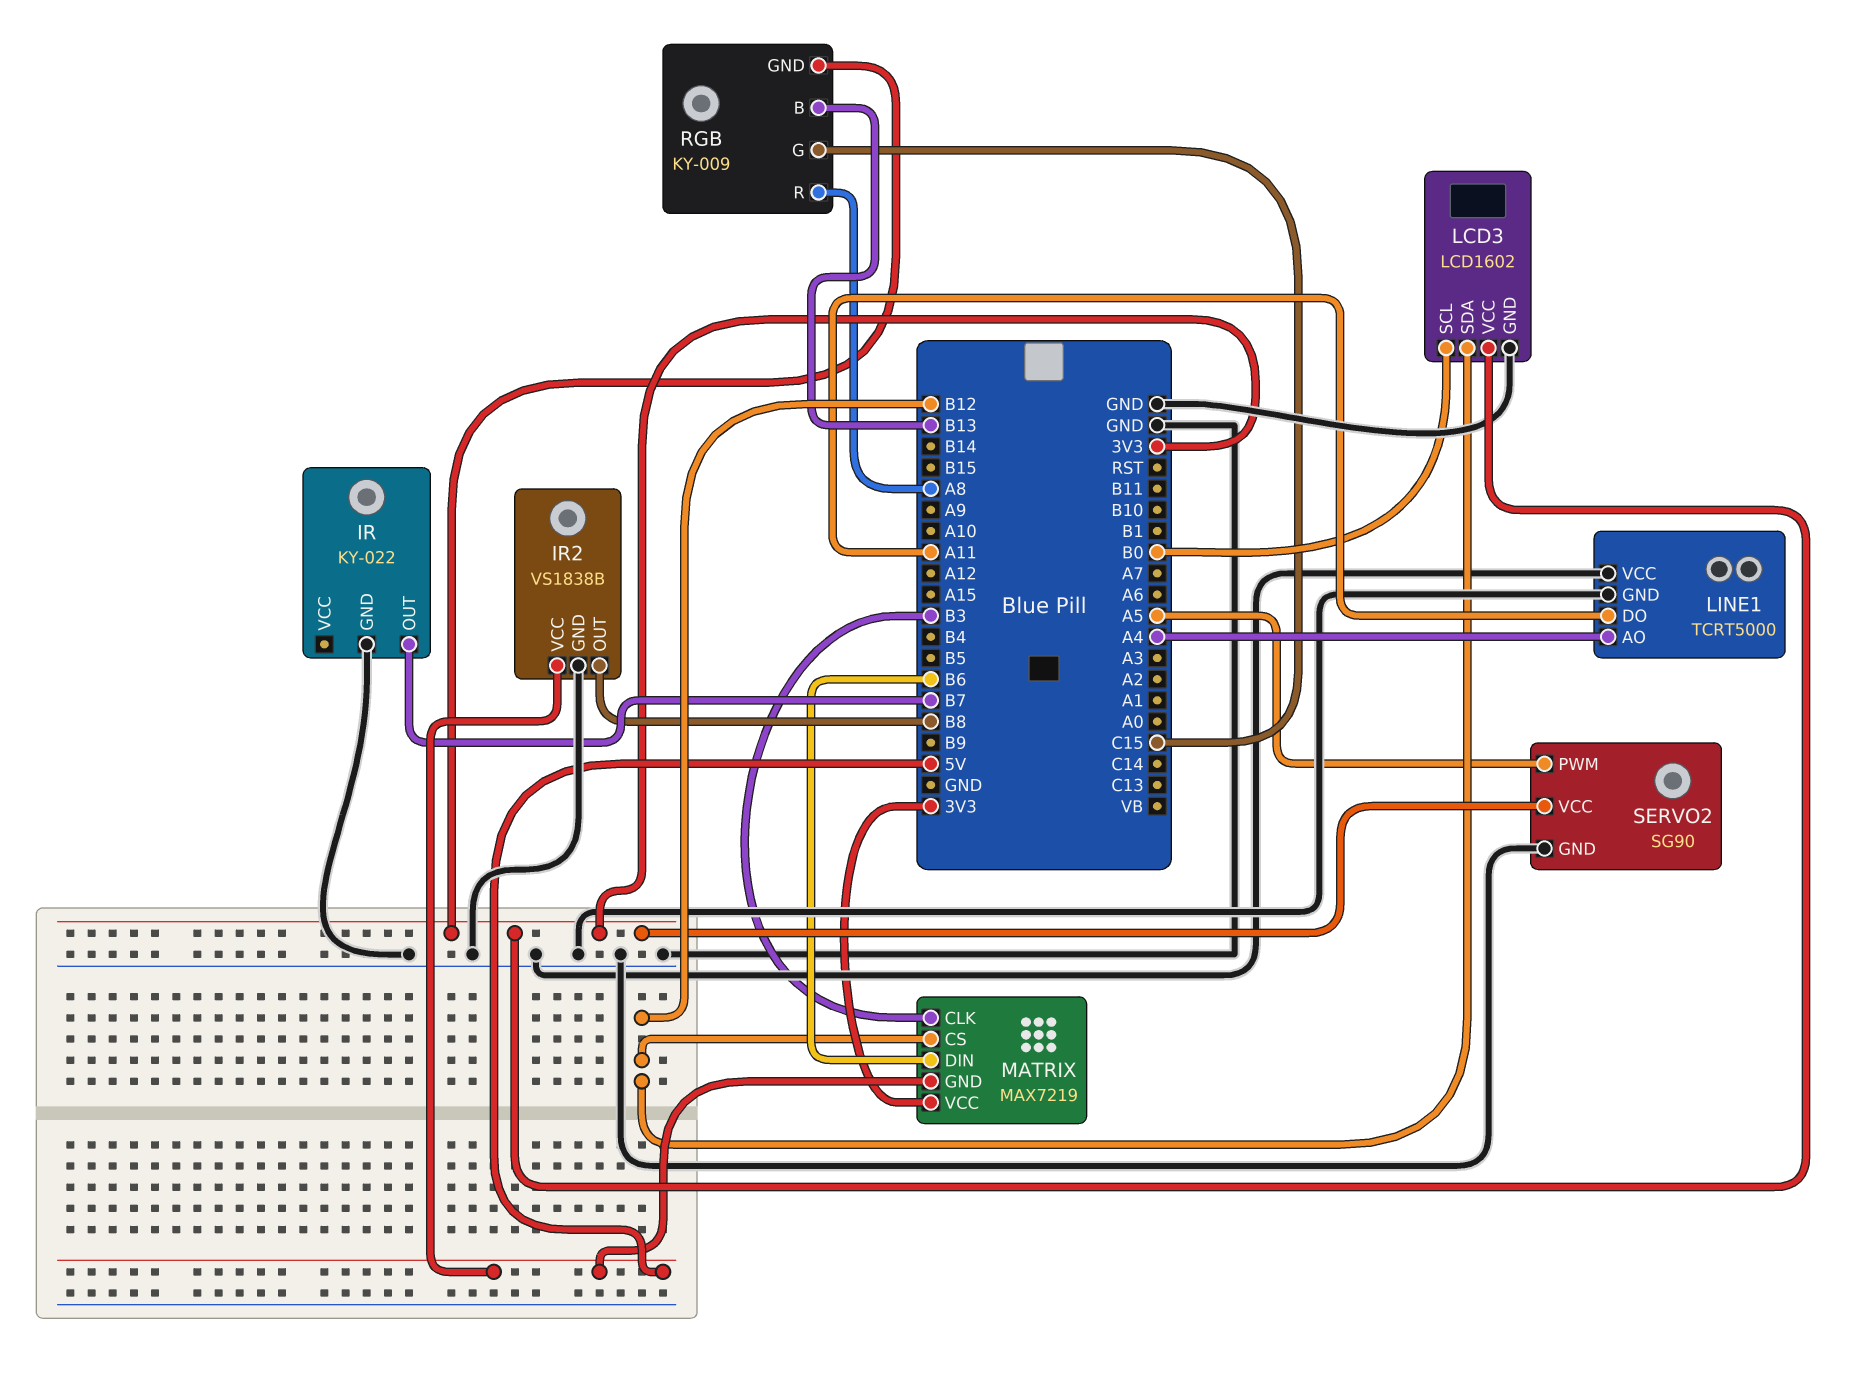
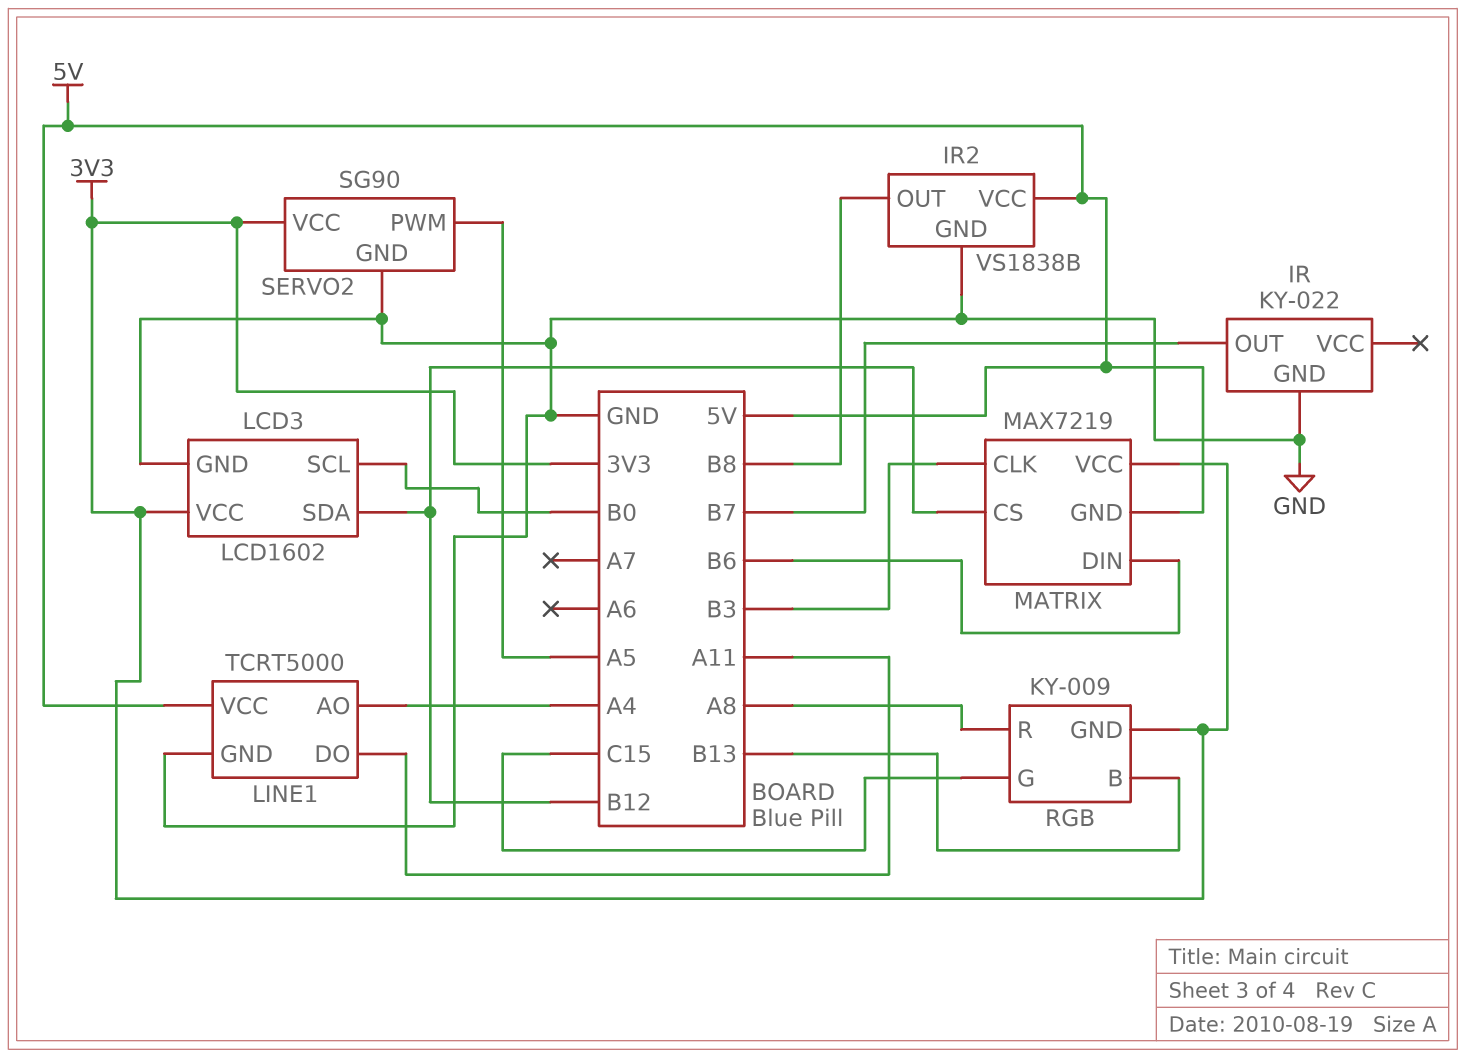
LINE1 pin VCC: GND -> 5V

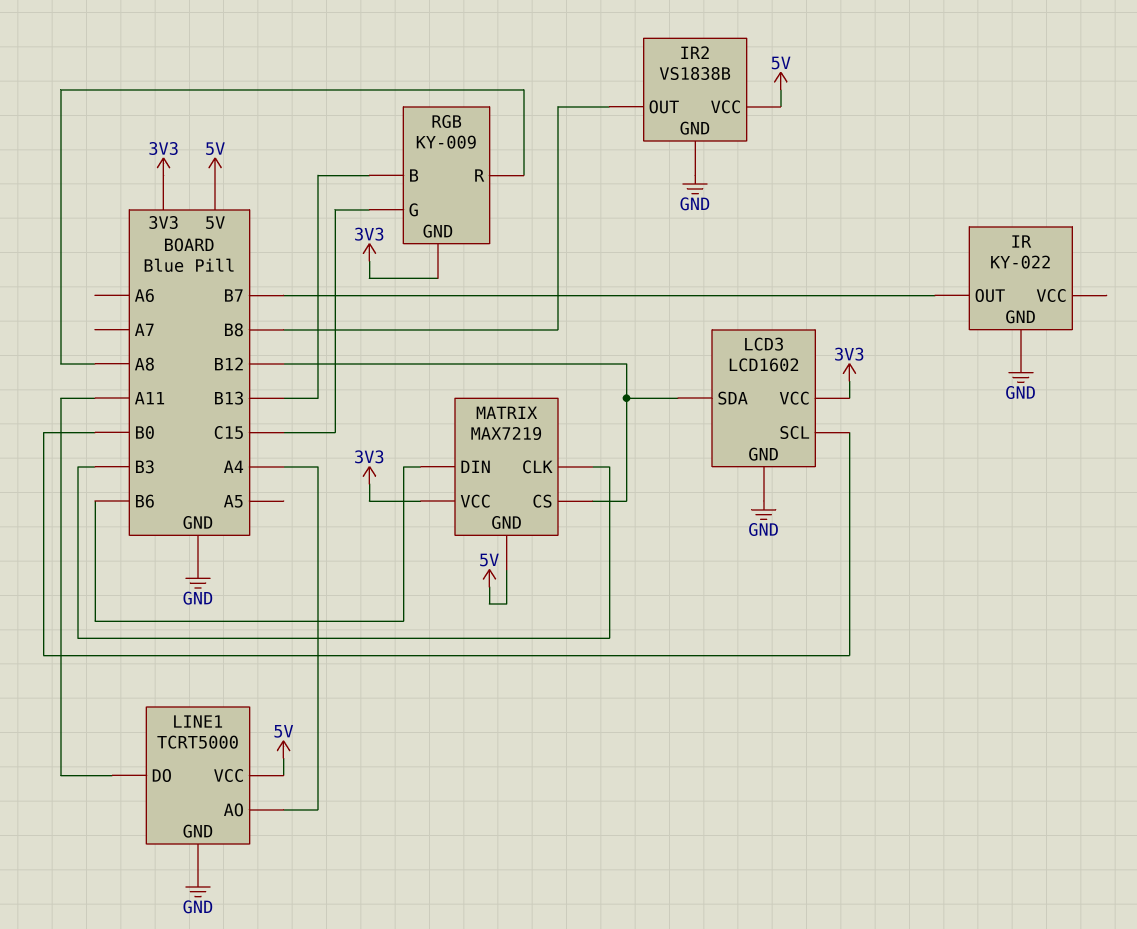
SERVO2: SG90 -> none
SERVO2 pin GND: GND -> none
SERVO2 pin PWM: A5 -> none
SERVO2 pin VCC: 3V3 -> none

